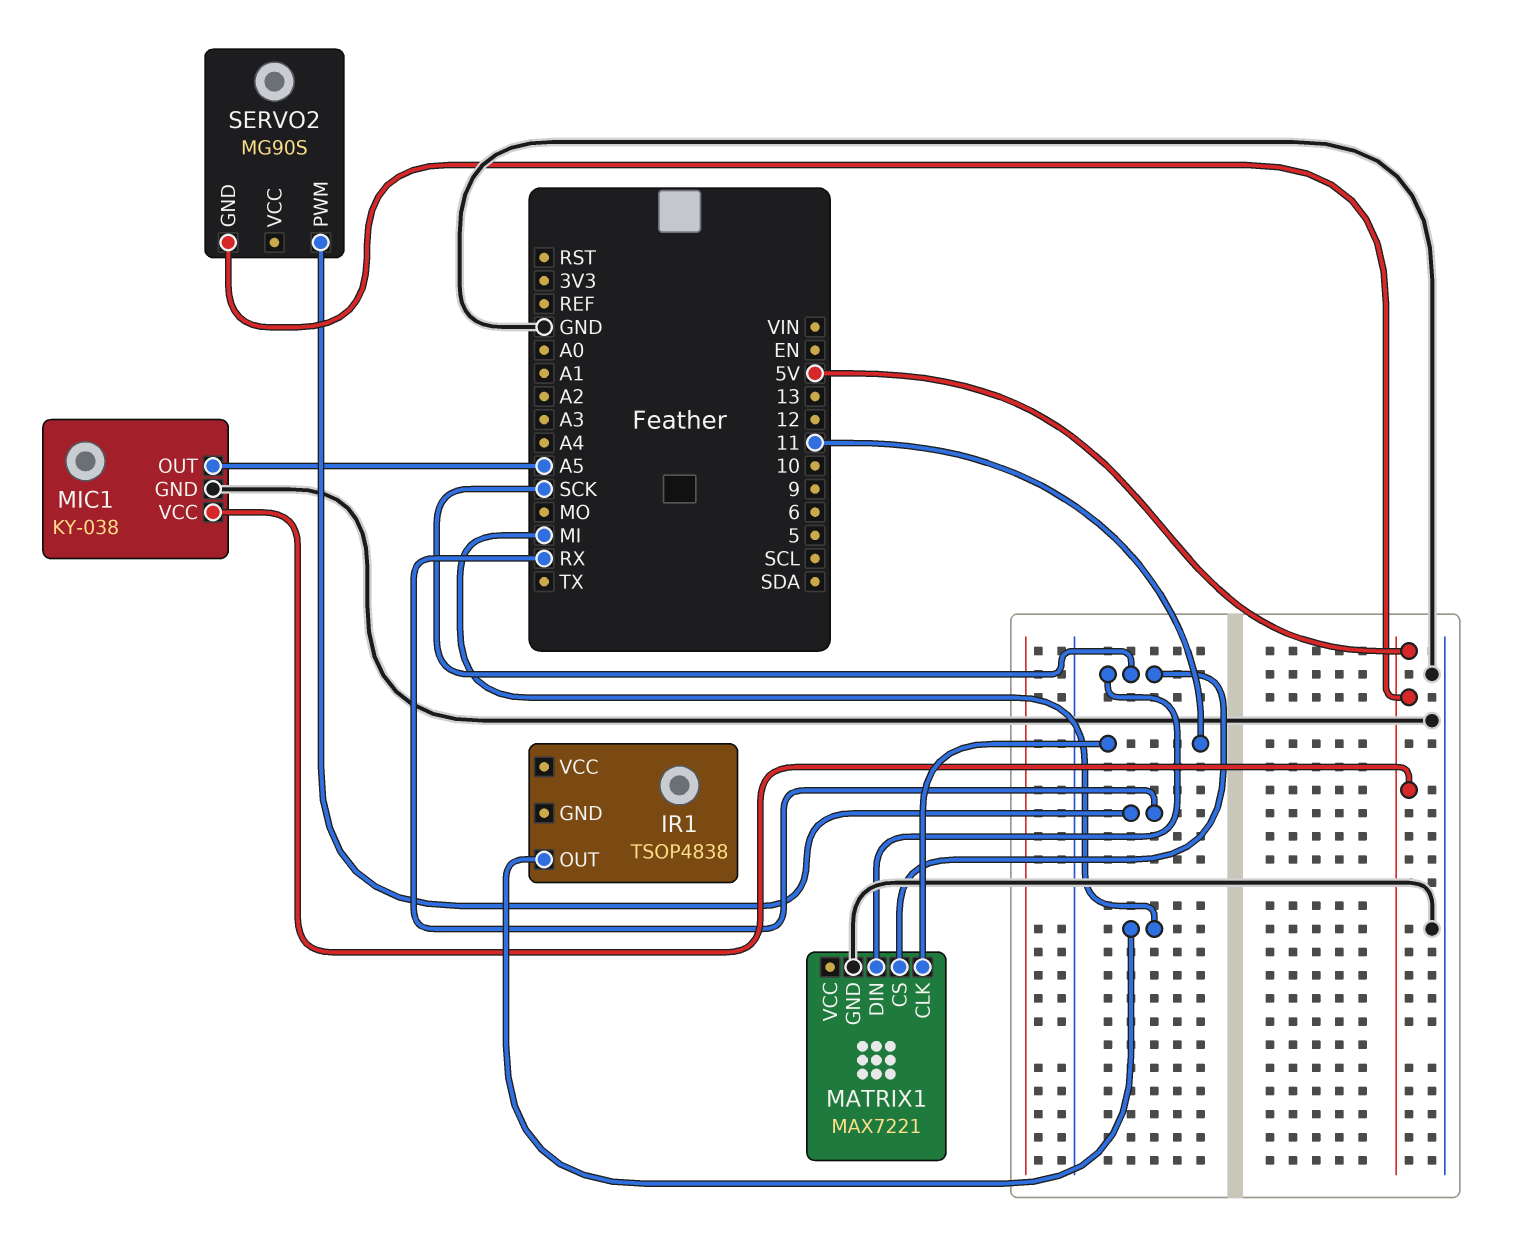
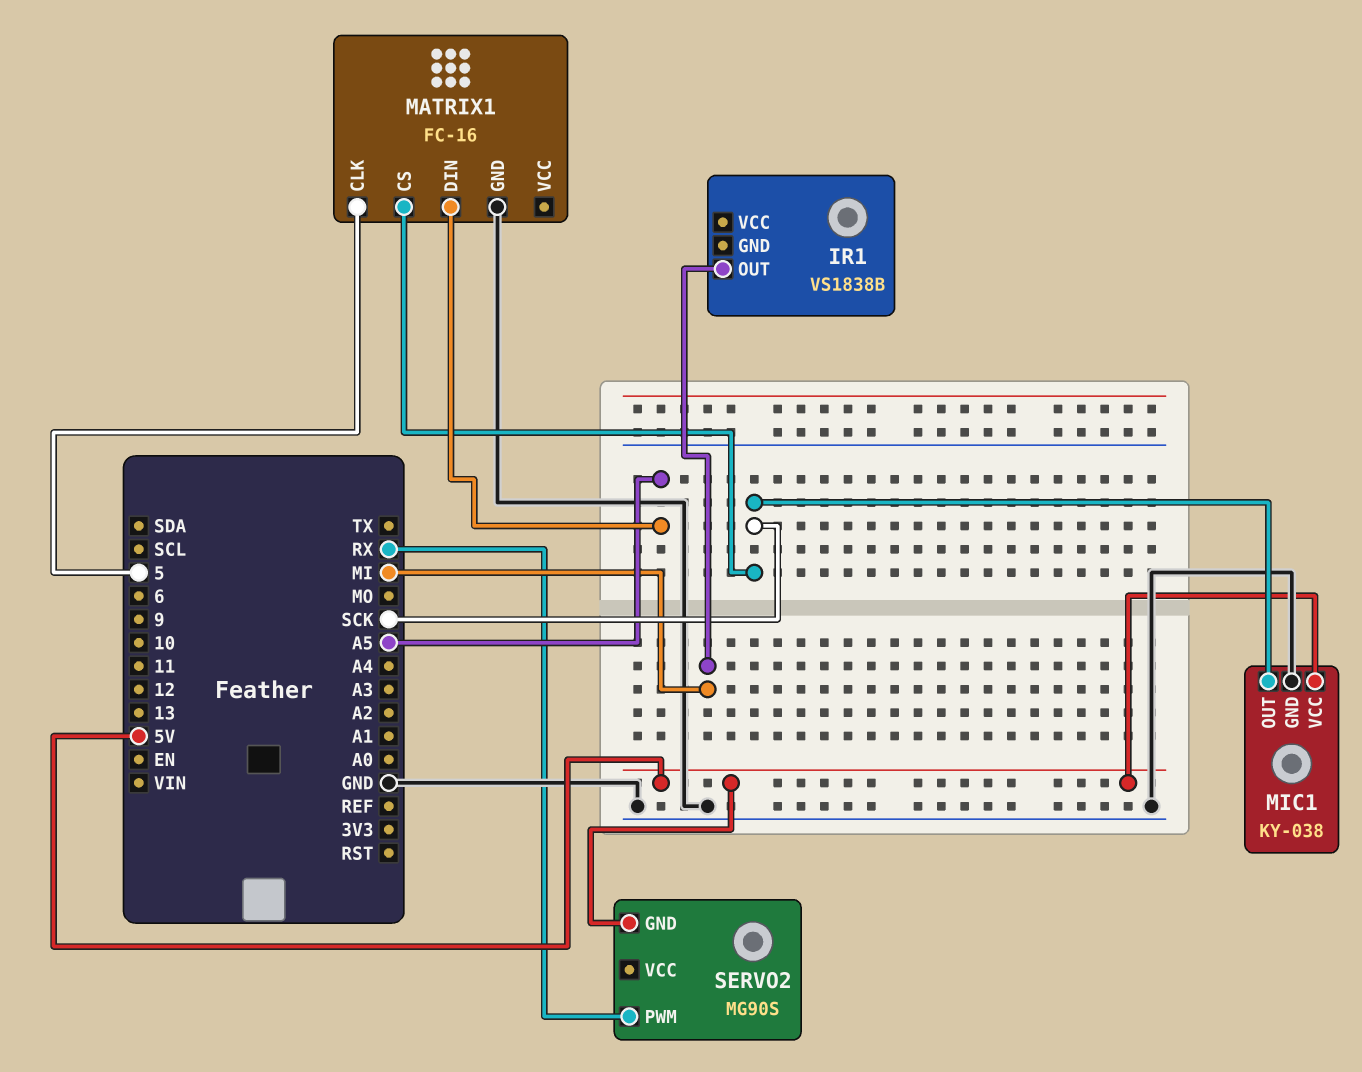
IR1: TSOP4838 -> VS1838B
MATRIX1: MAX7221 -> FC-16
MATRIX1 pin CLK: 11 -> 5
MATRIX1 pin DIN: SCK -> A5
MIC1 pin OUT: A5 -> SCK

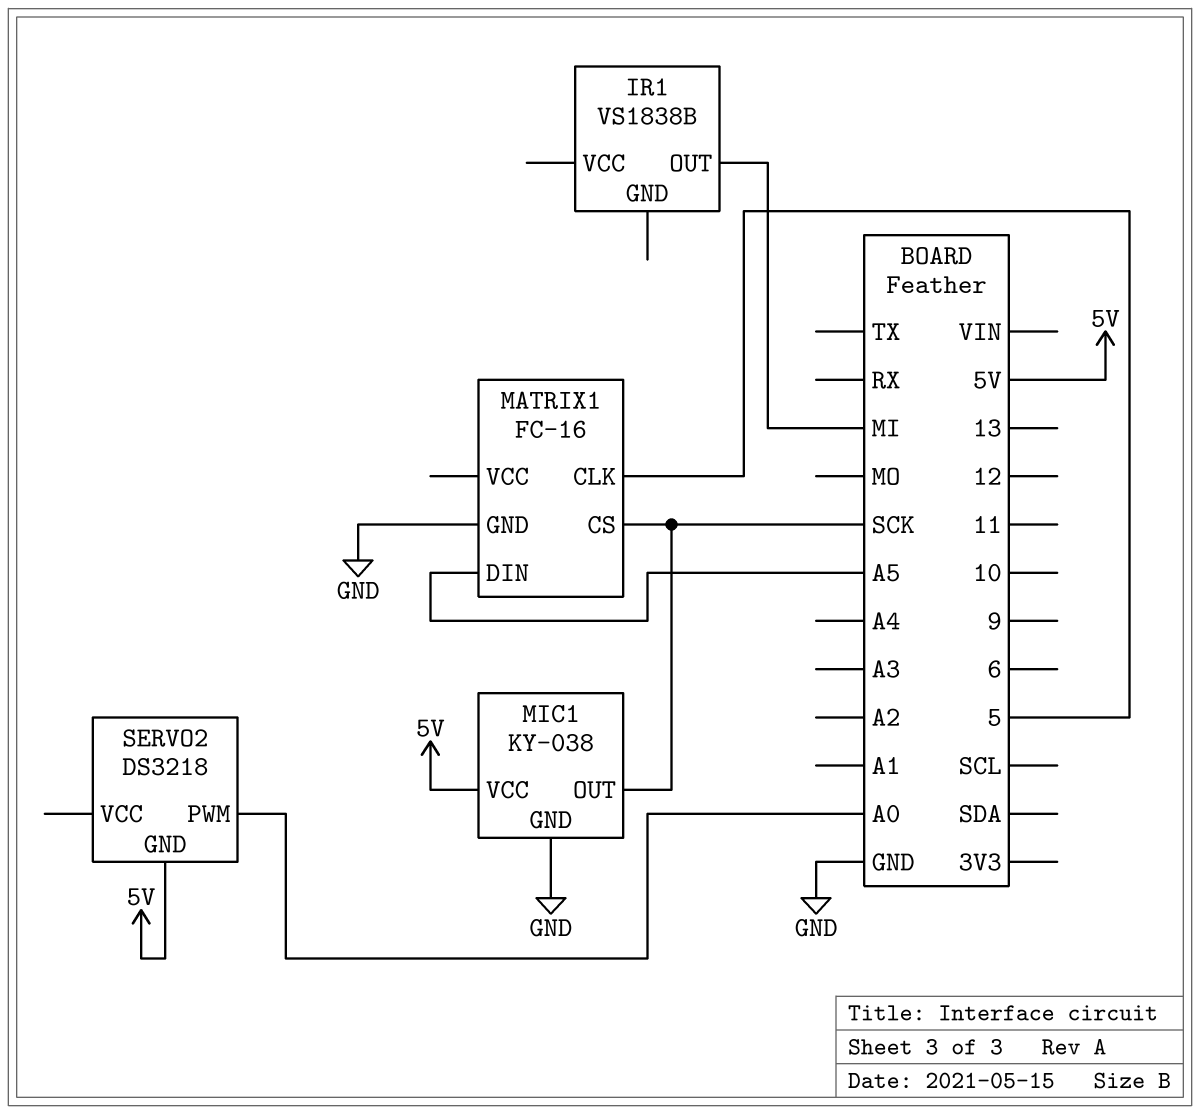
SERVO2: MG90S -> DS3218
SERVO2 pin PWM: RX -> A0

